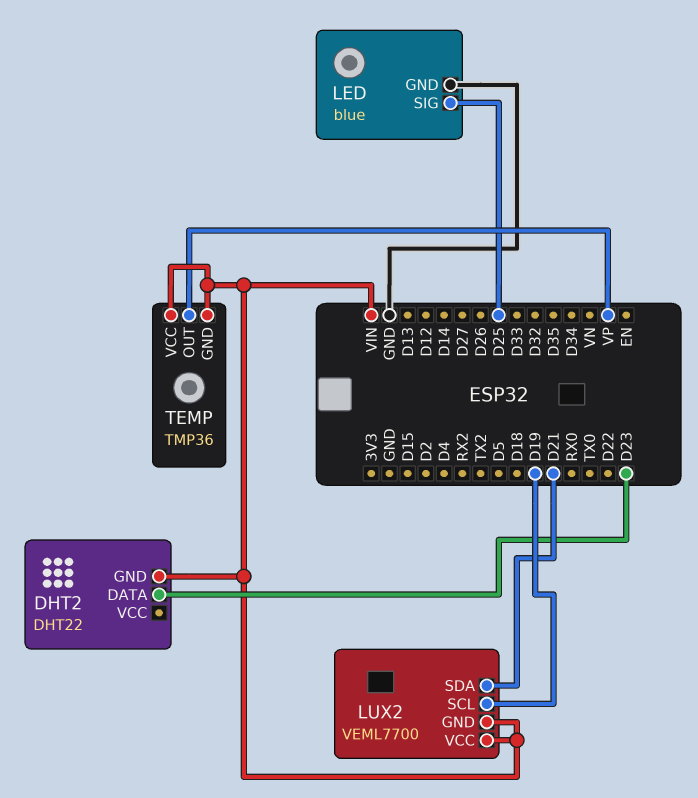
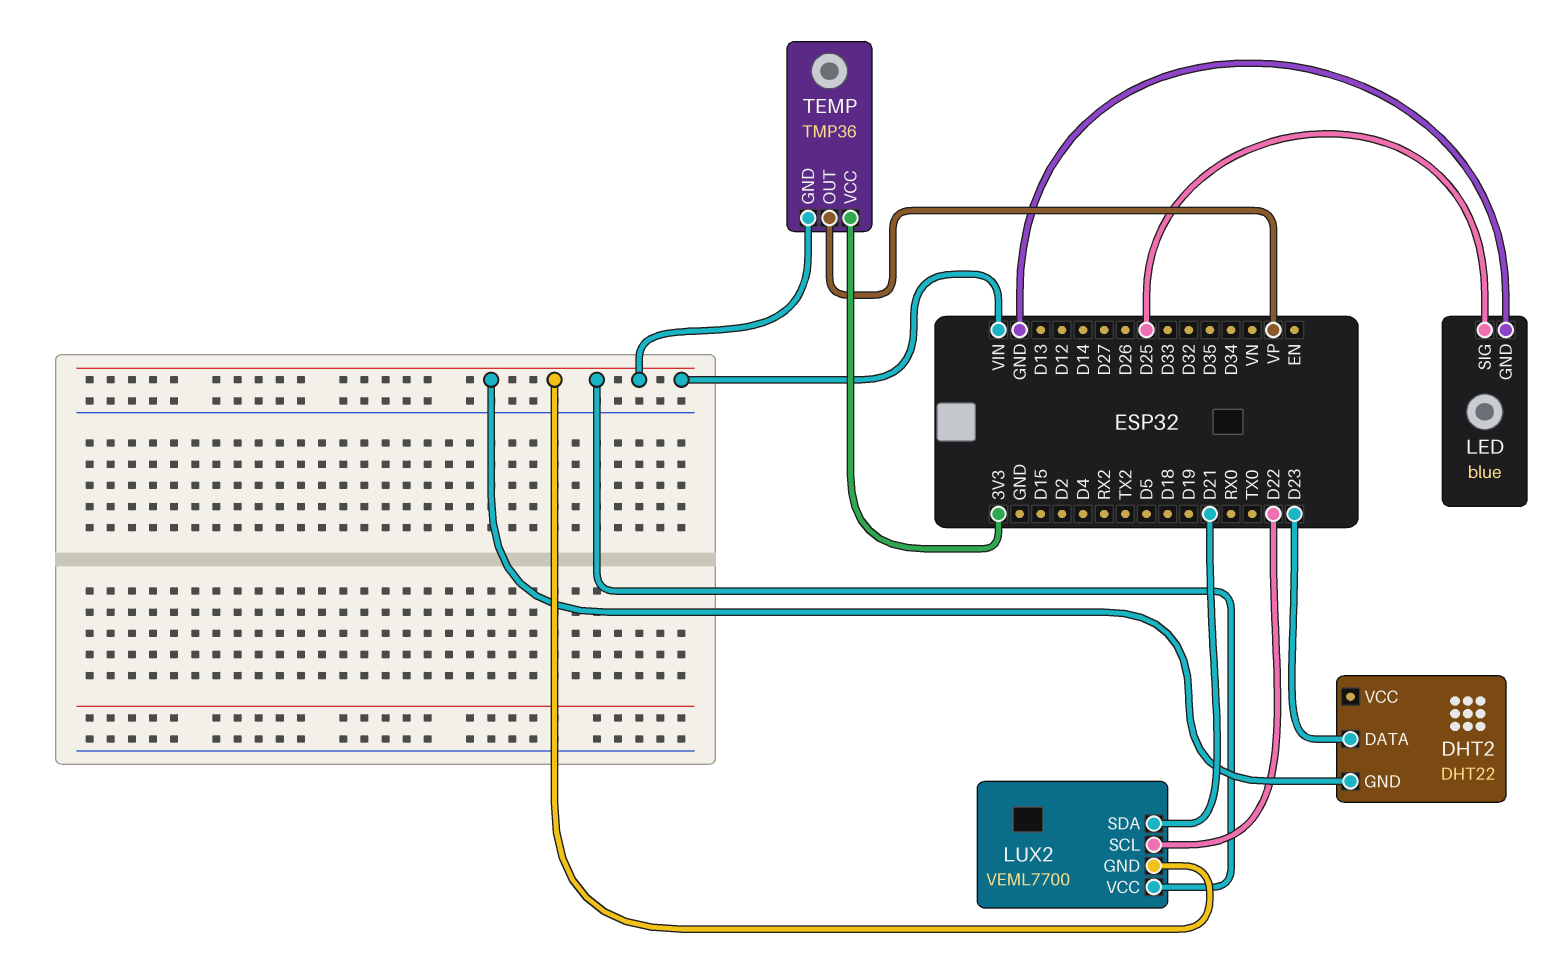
LUX2 pin SCL: D19 -> D22
TEMP pin VCC: VIN -> 3V3

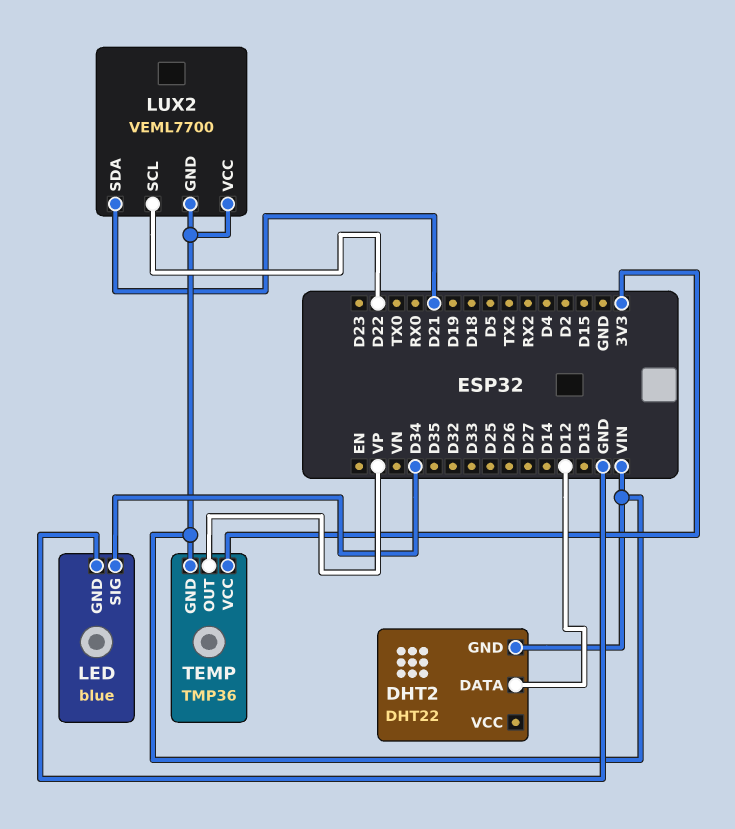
DHT2 pin DATA: D23 -> D12
LED pin SIG: D25 -> D34

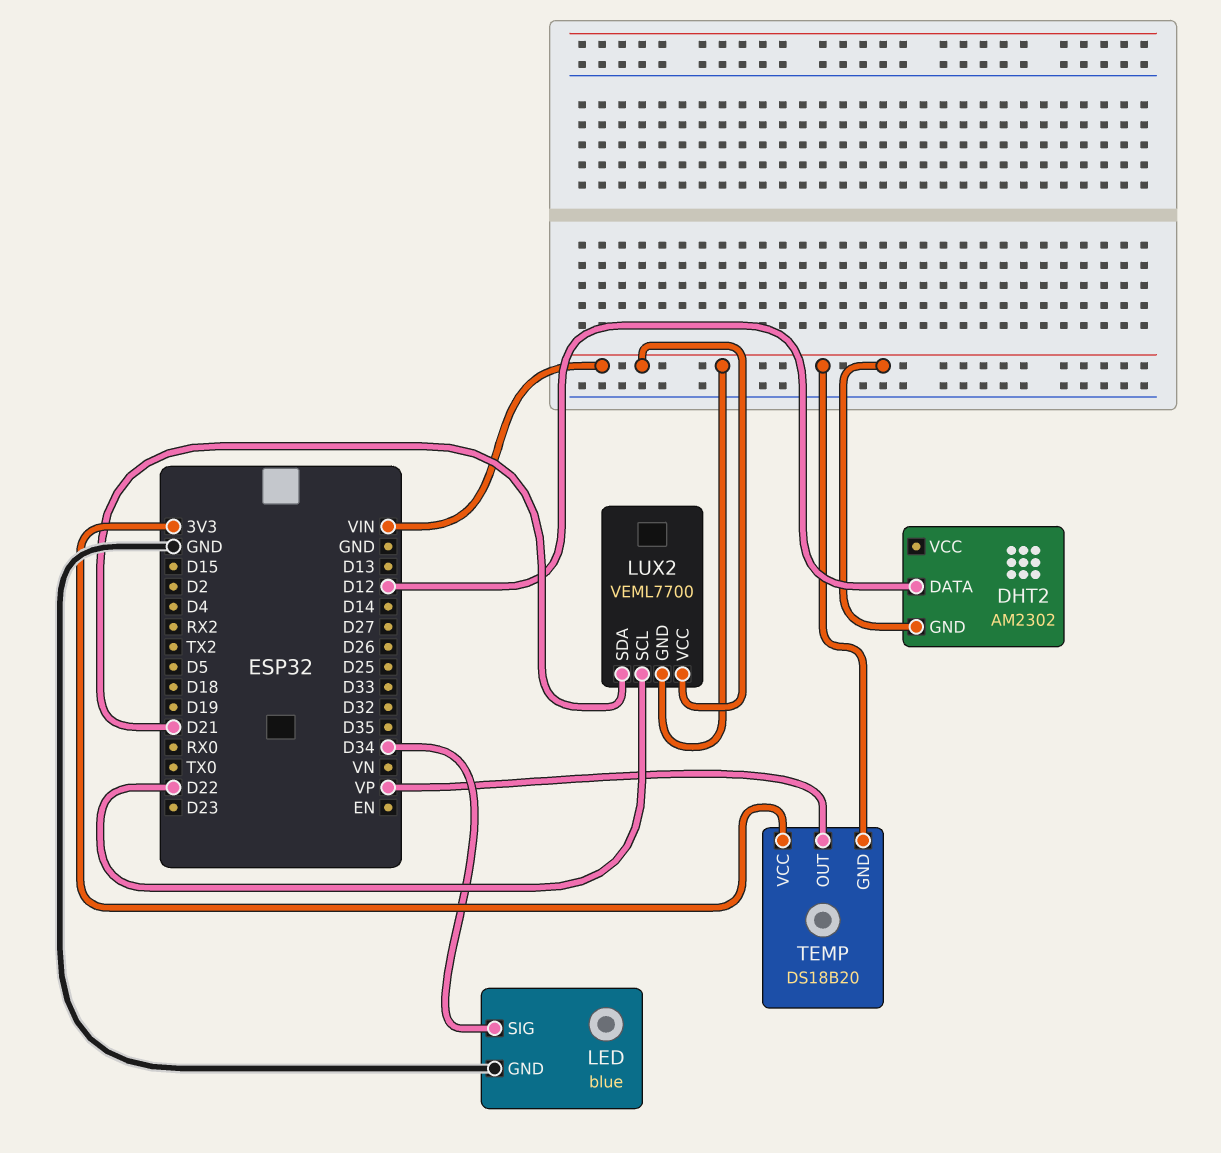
DHT2: DHT22 -> AM2302
TEMP: TMP36 -> DS18B20

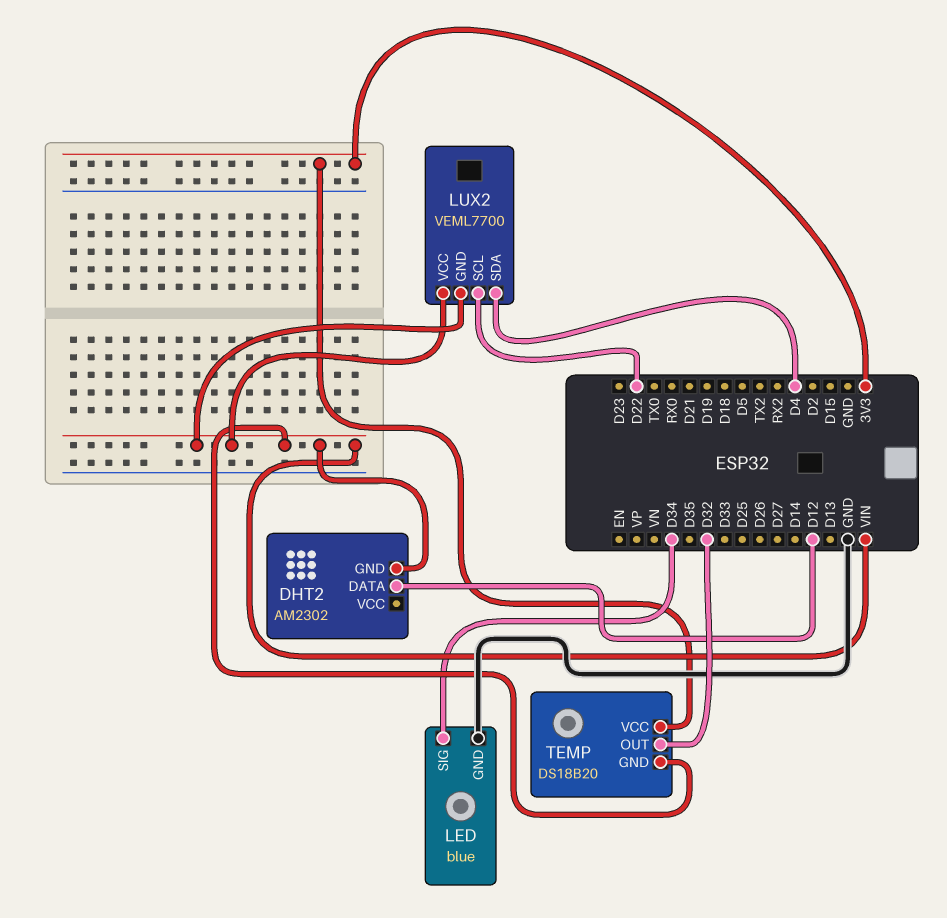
LUX2 pin SDA: D21 -> D4
TEMP pin OUT: VP -> D32

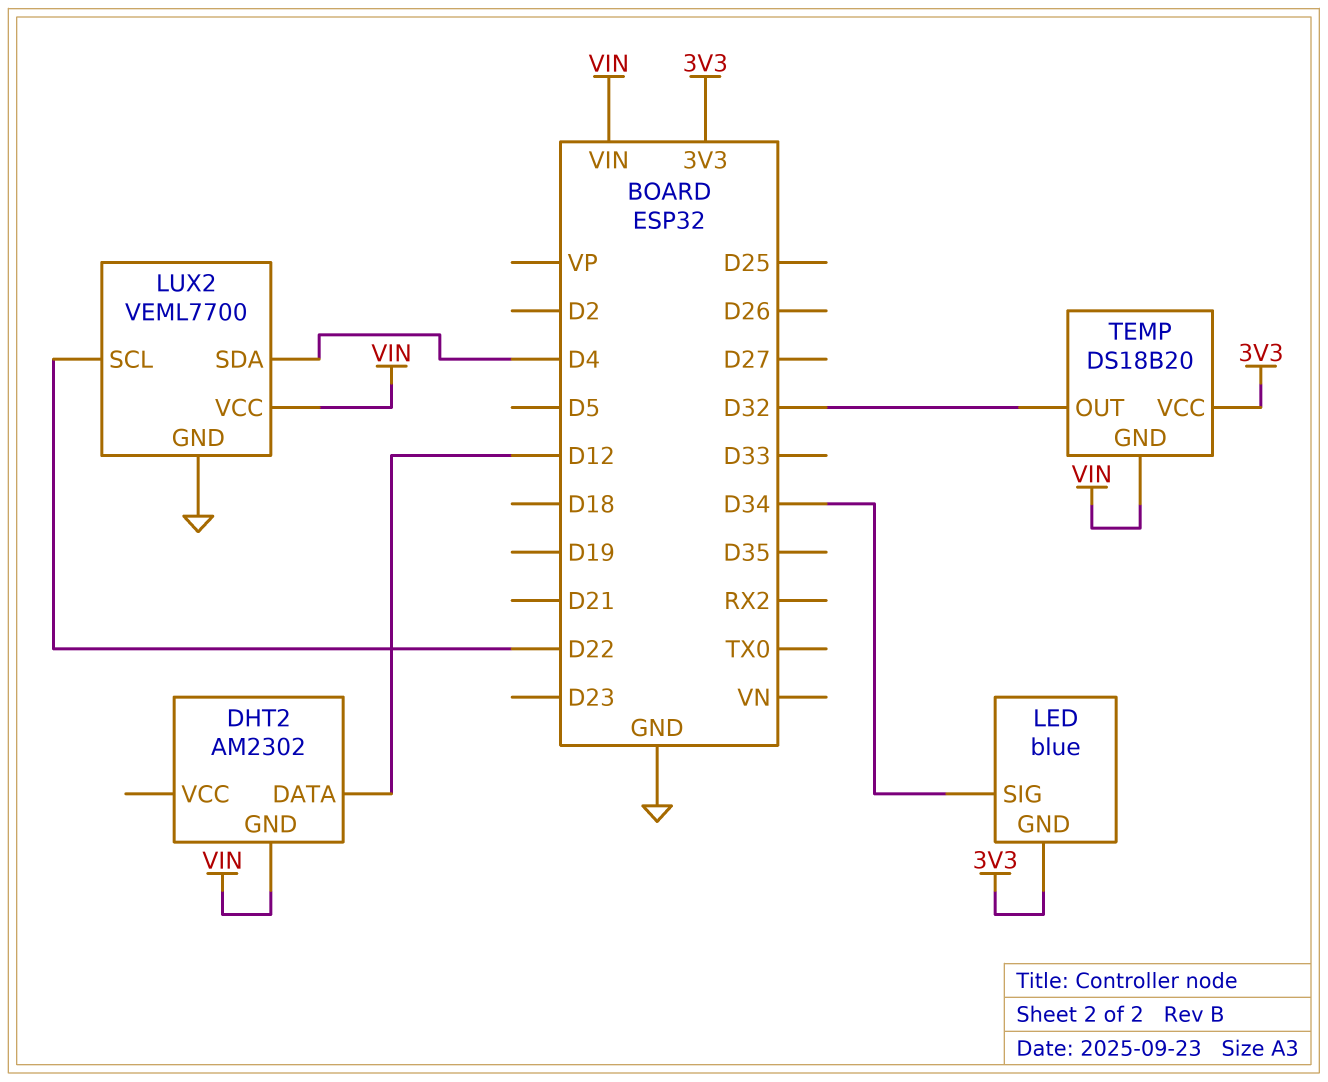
LED pin GND: GND -> 3V3
LUX2 pin GND: VIN -> GND

